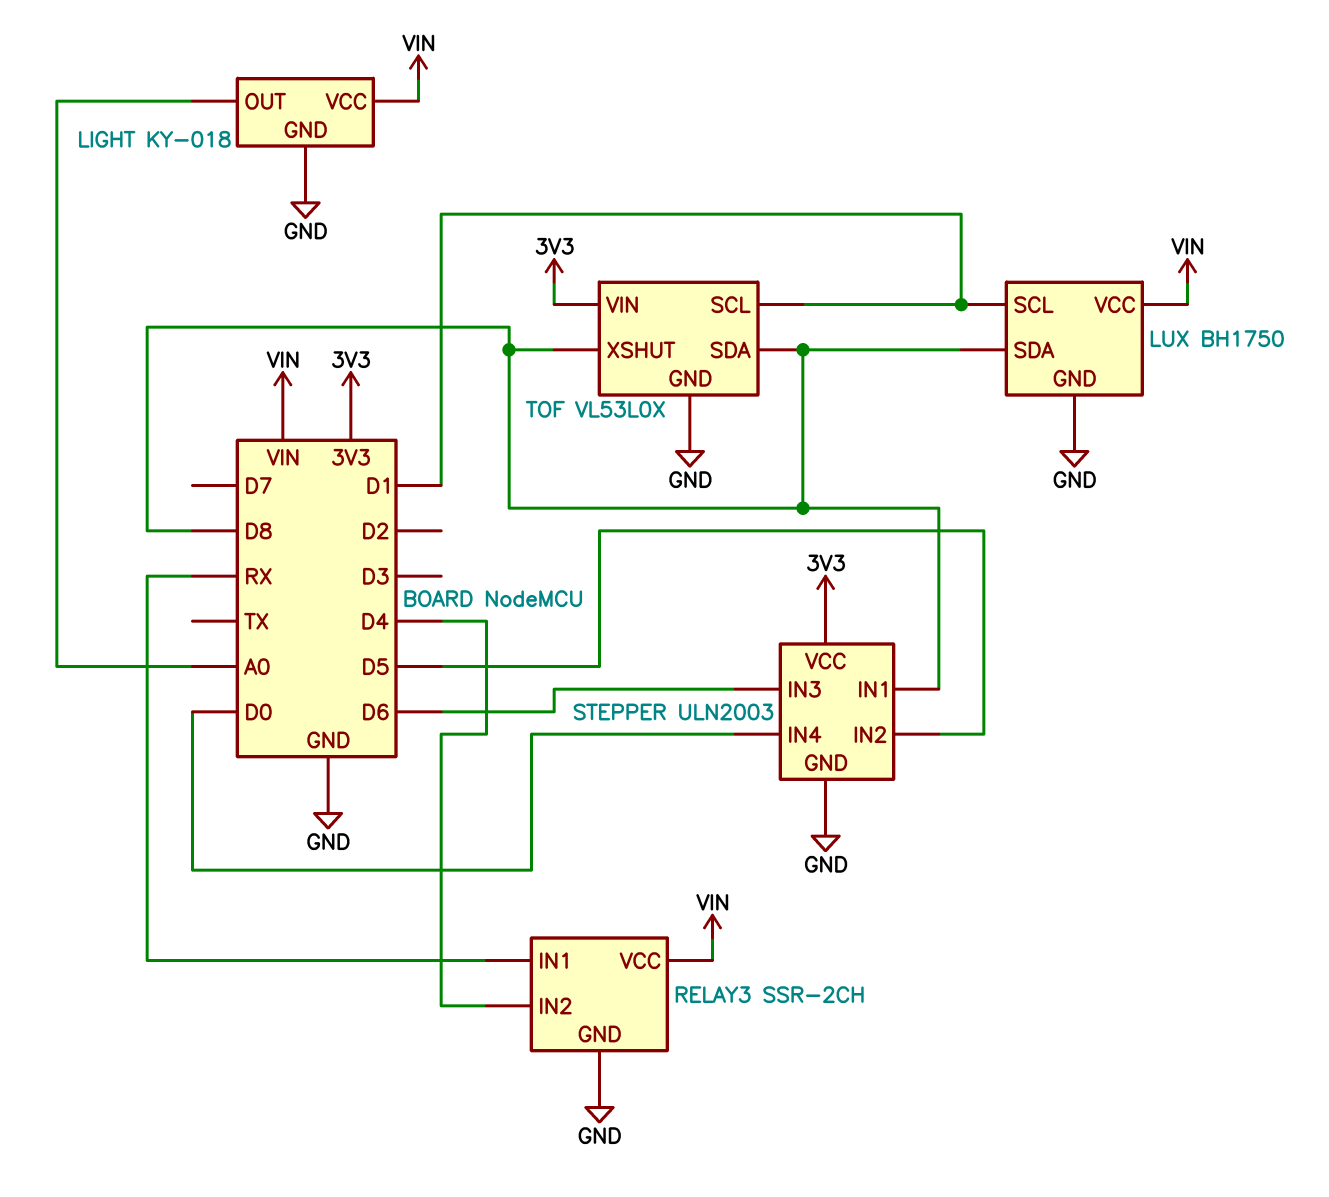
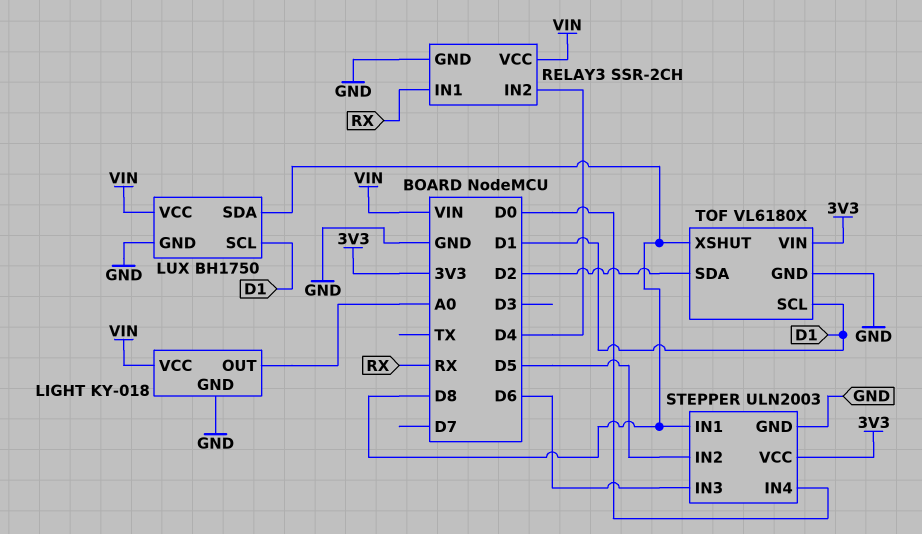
TOF: VL53L0X -> VL6180X
TOF pin SDA: D8 -> D2

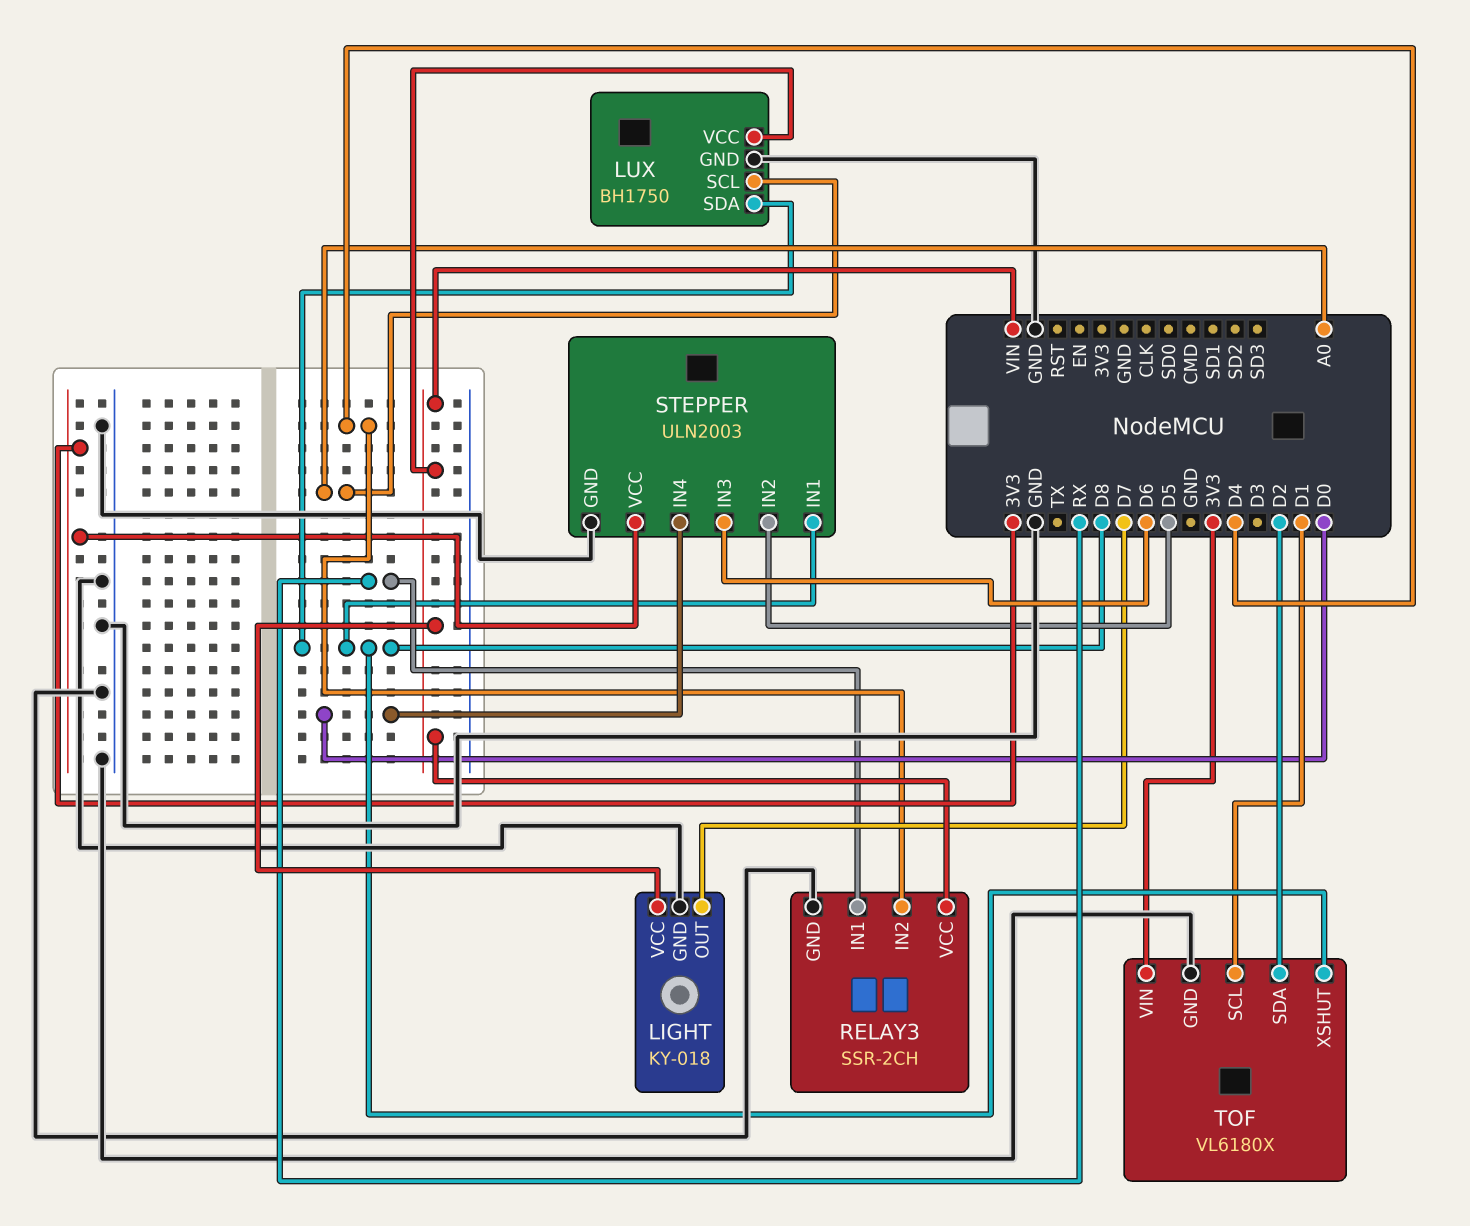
LIGHT pin OUT: A0 -> D7
LUX pin SCL: D1 -> A0

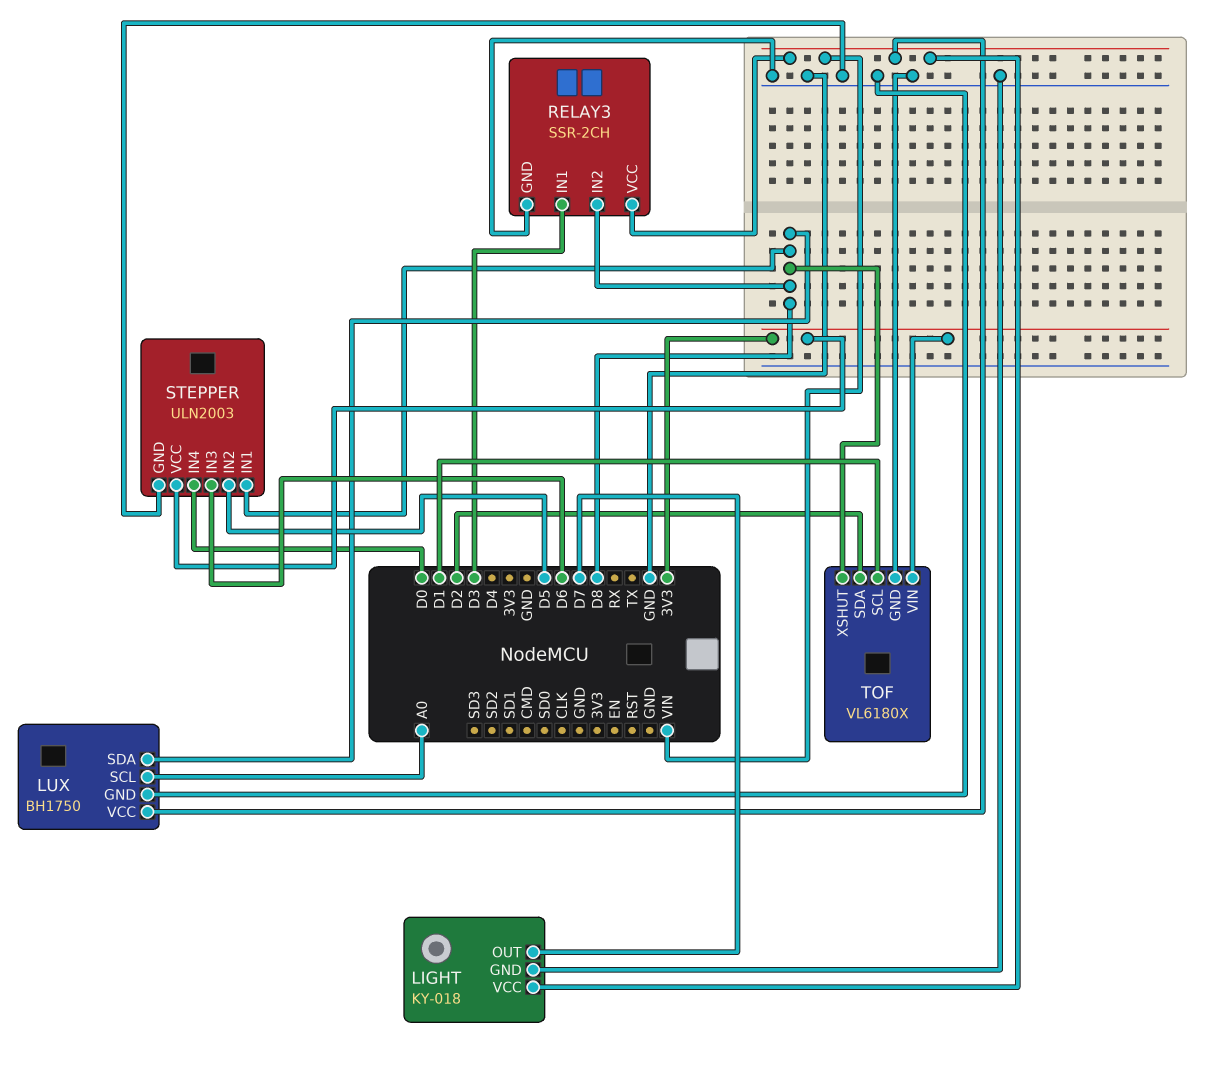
RELAY3 pin IN1: RX -> D3
RELAY3 pin IN2: D4 -> D8

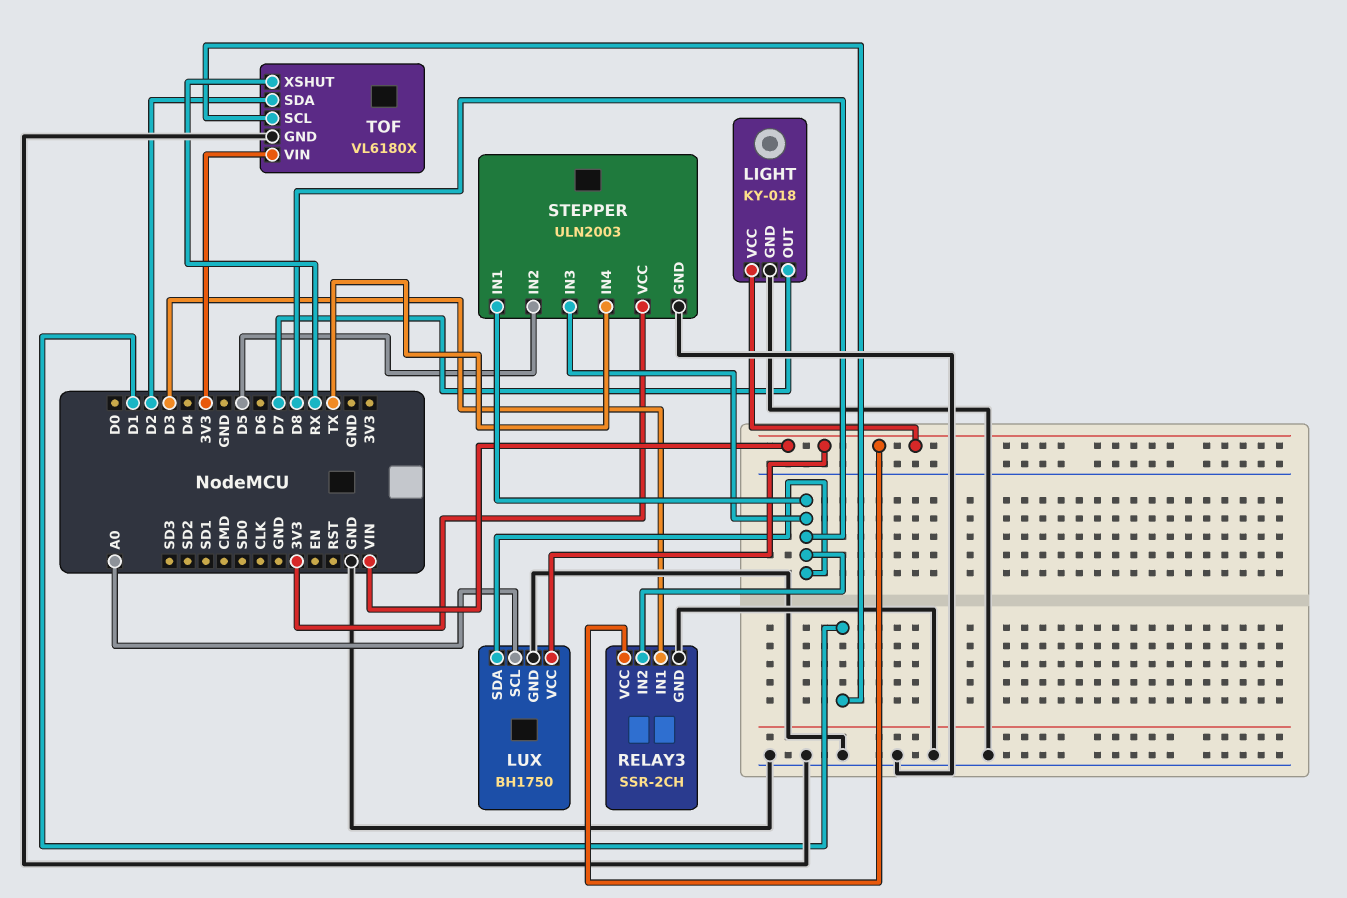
STEPPER pin IN3: D6 -> D8
STEPPER pin IN4: D0 -> TX
TOF pin XSHUT: D8 -> RX

